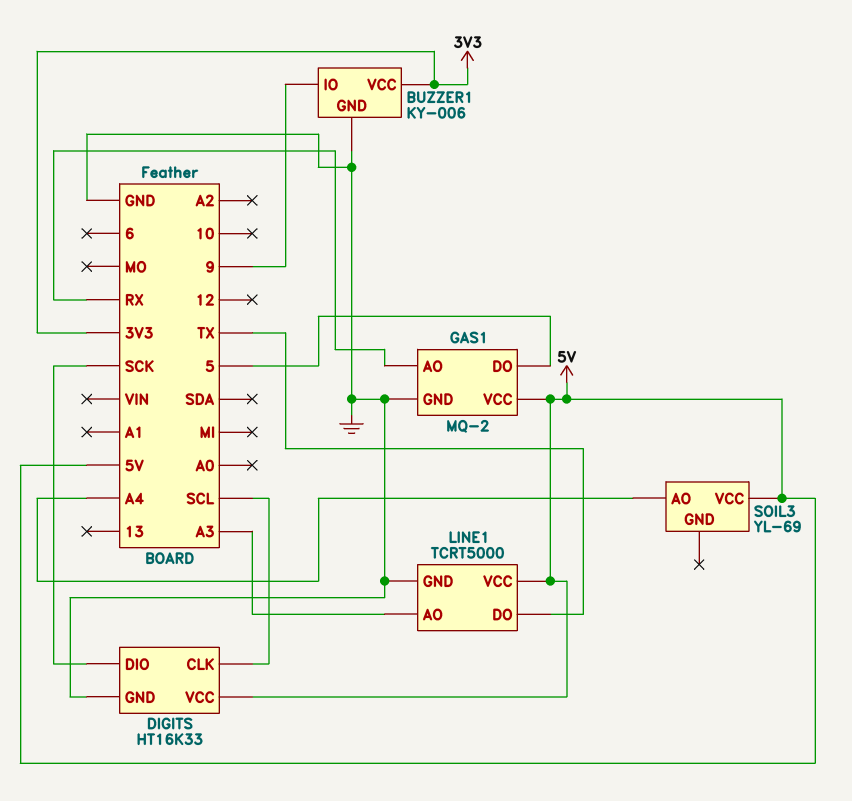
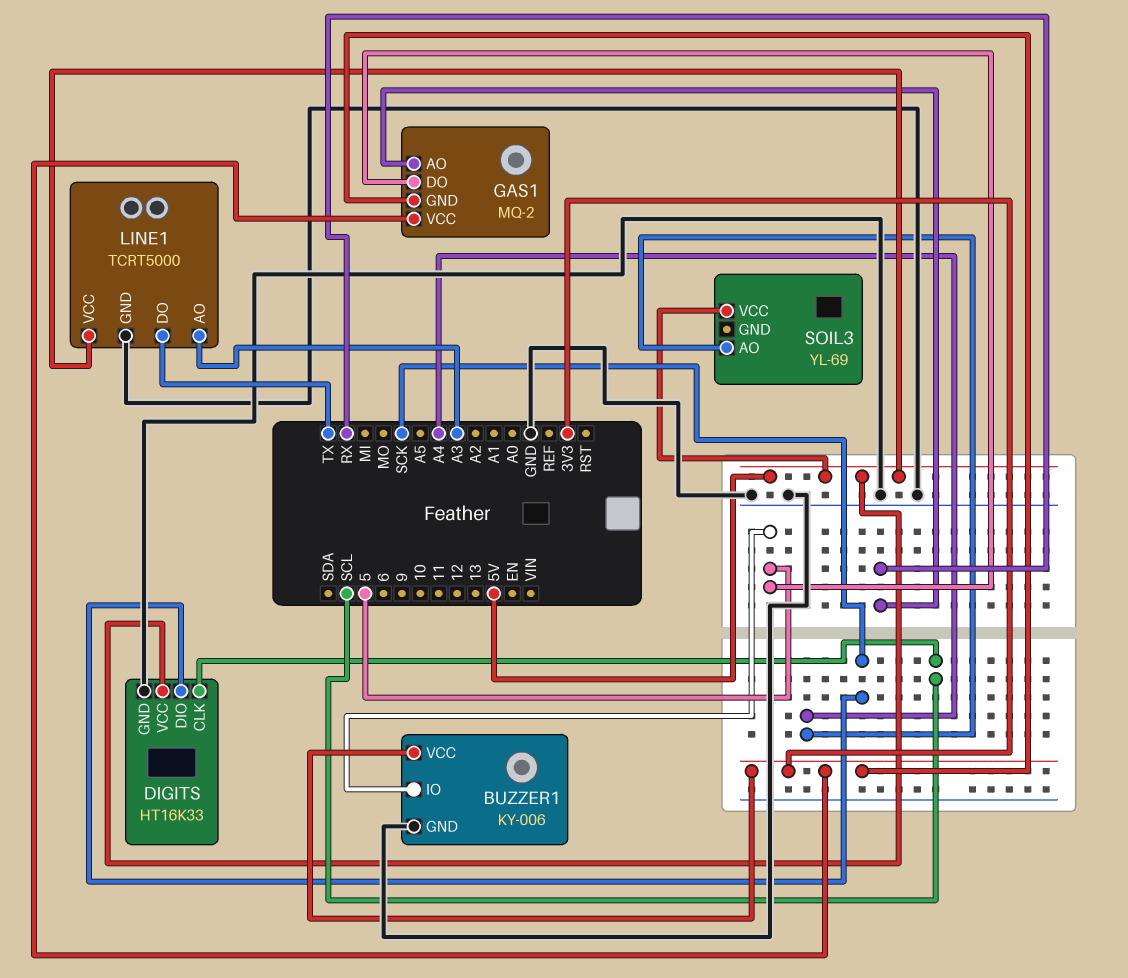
BUZZER1 pin IO: 9 -> 5
GAS1 pin GND: GND -> 3V3
GAS1 pin VCC: 5V -> 3V3

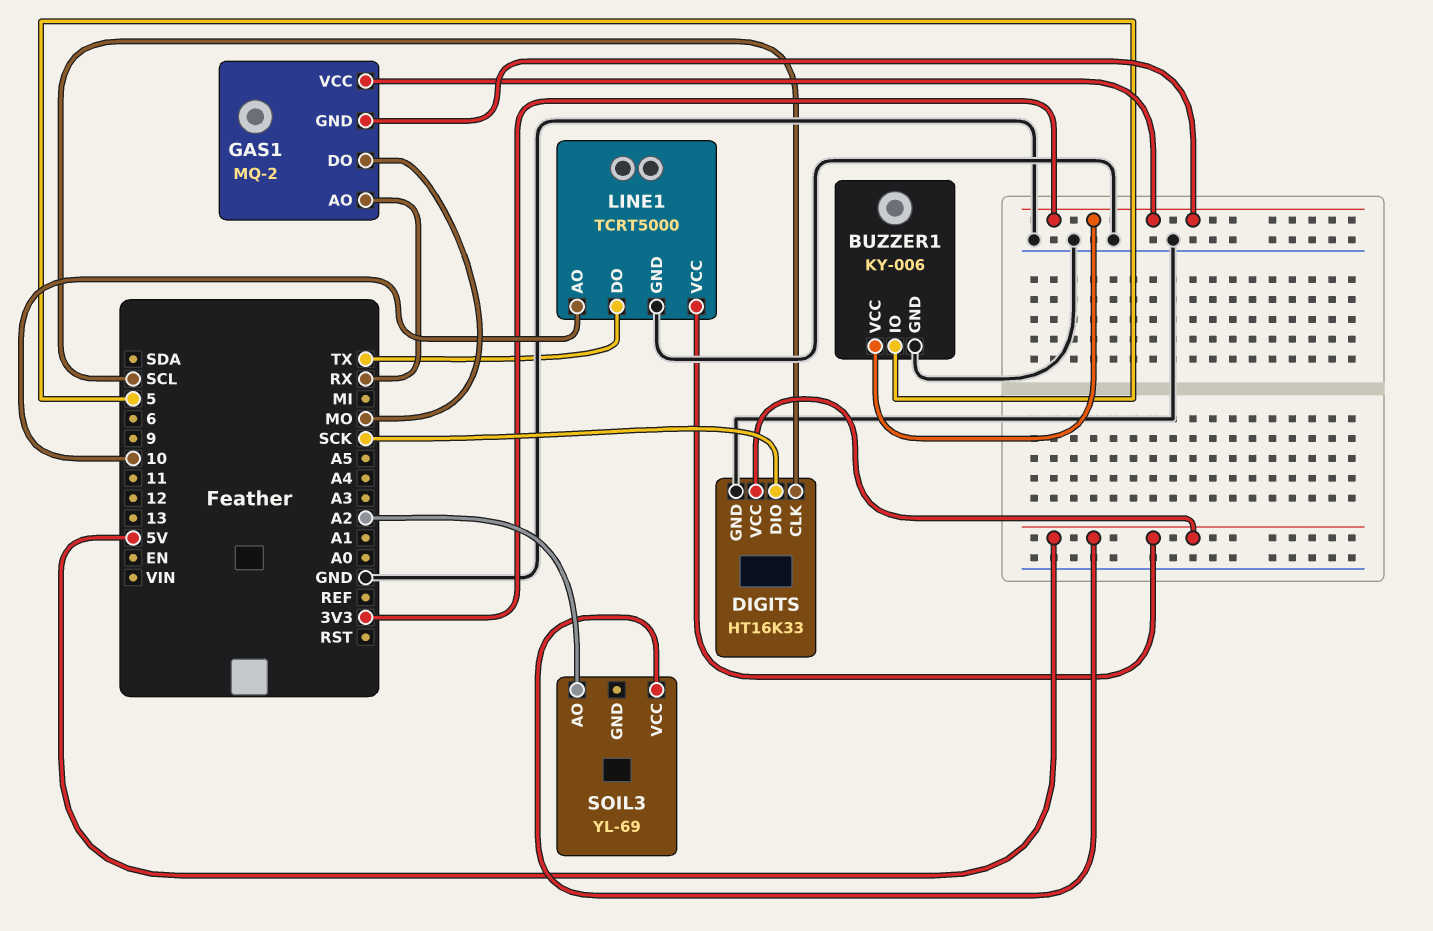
GAS1 pin DO: 5 -> MO
LINE1 pin AO: A3 -> 10
SOIL3 pin AO: A4 -> A2

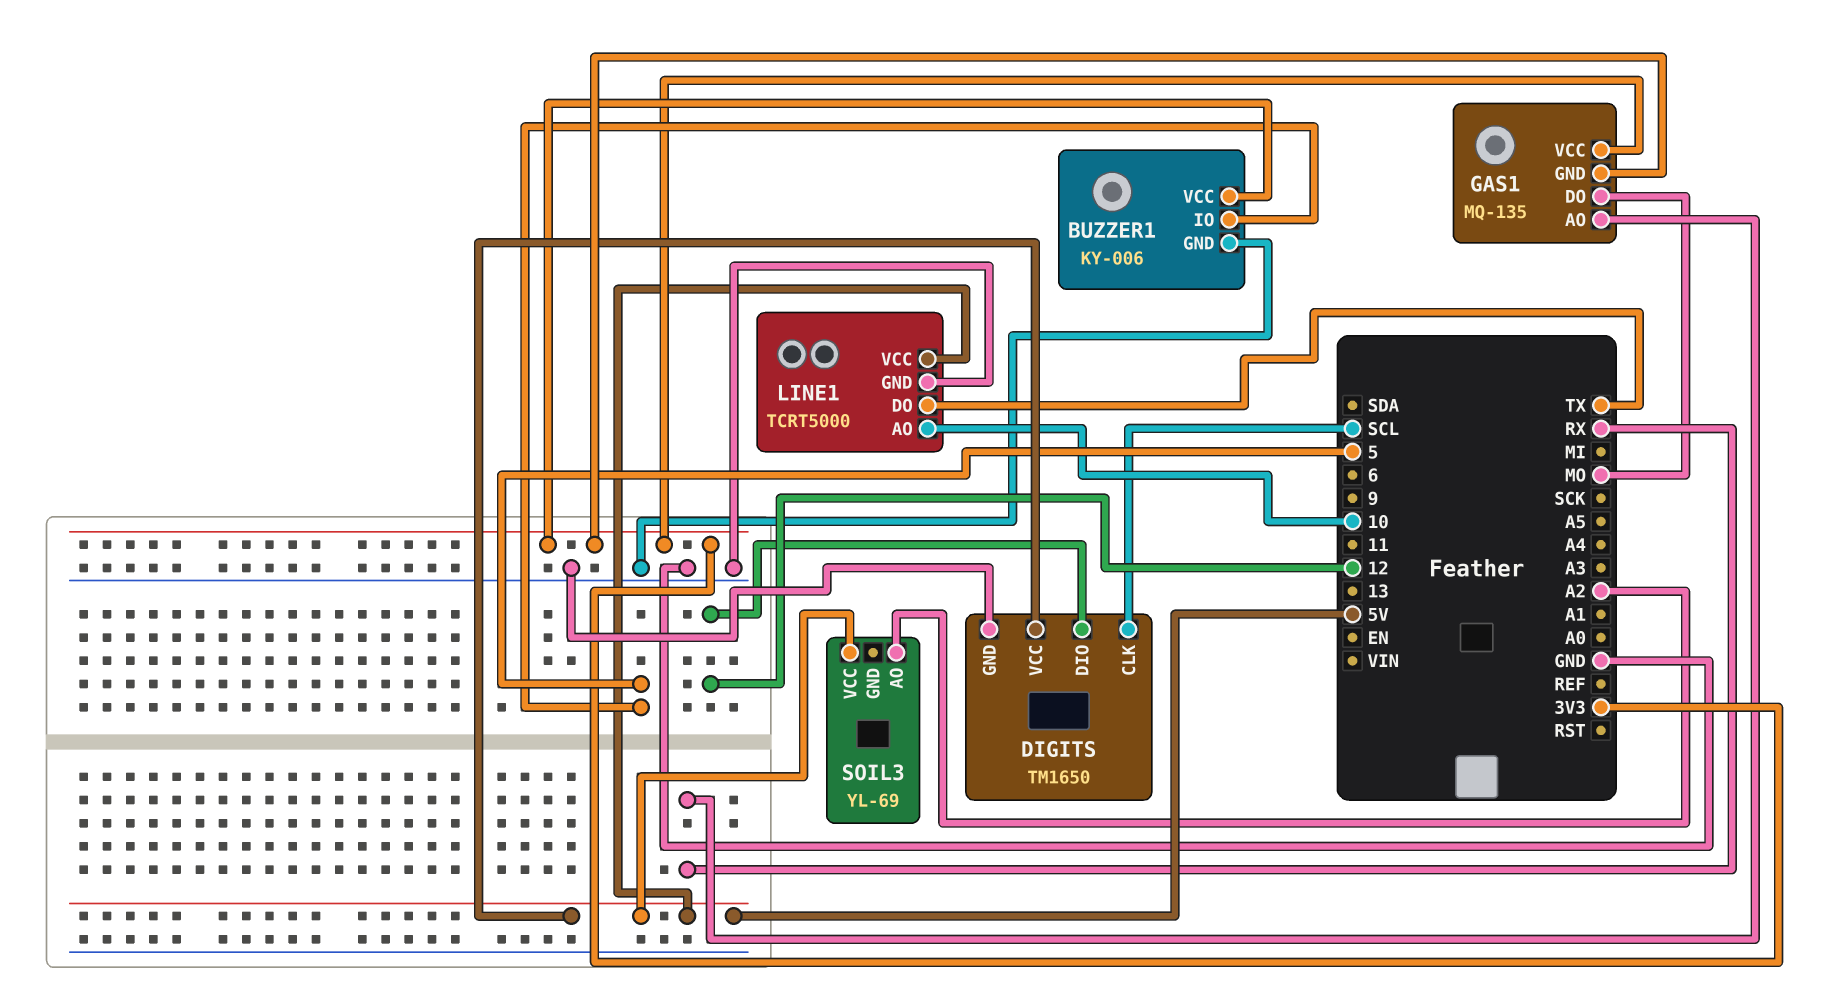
DIGITS: HT16K33 -> TM1650
DIGITS pin DIO: SCK -> 12
GAS1: MQ-2 -> MQ-135

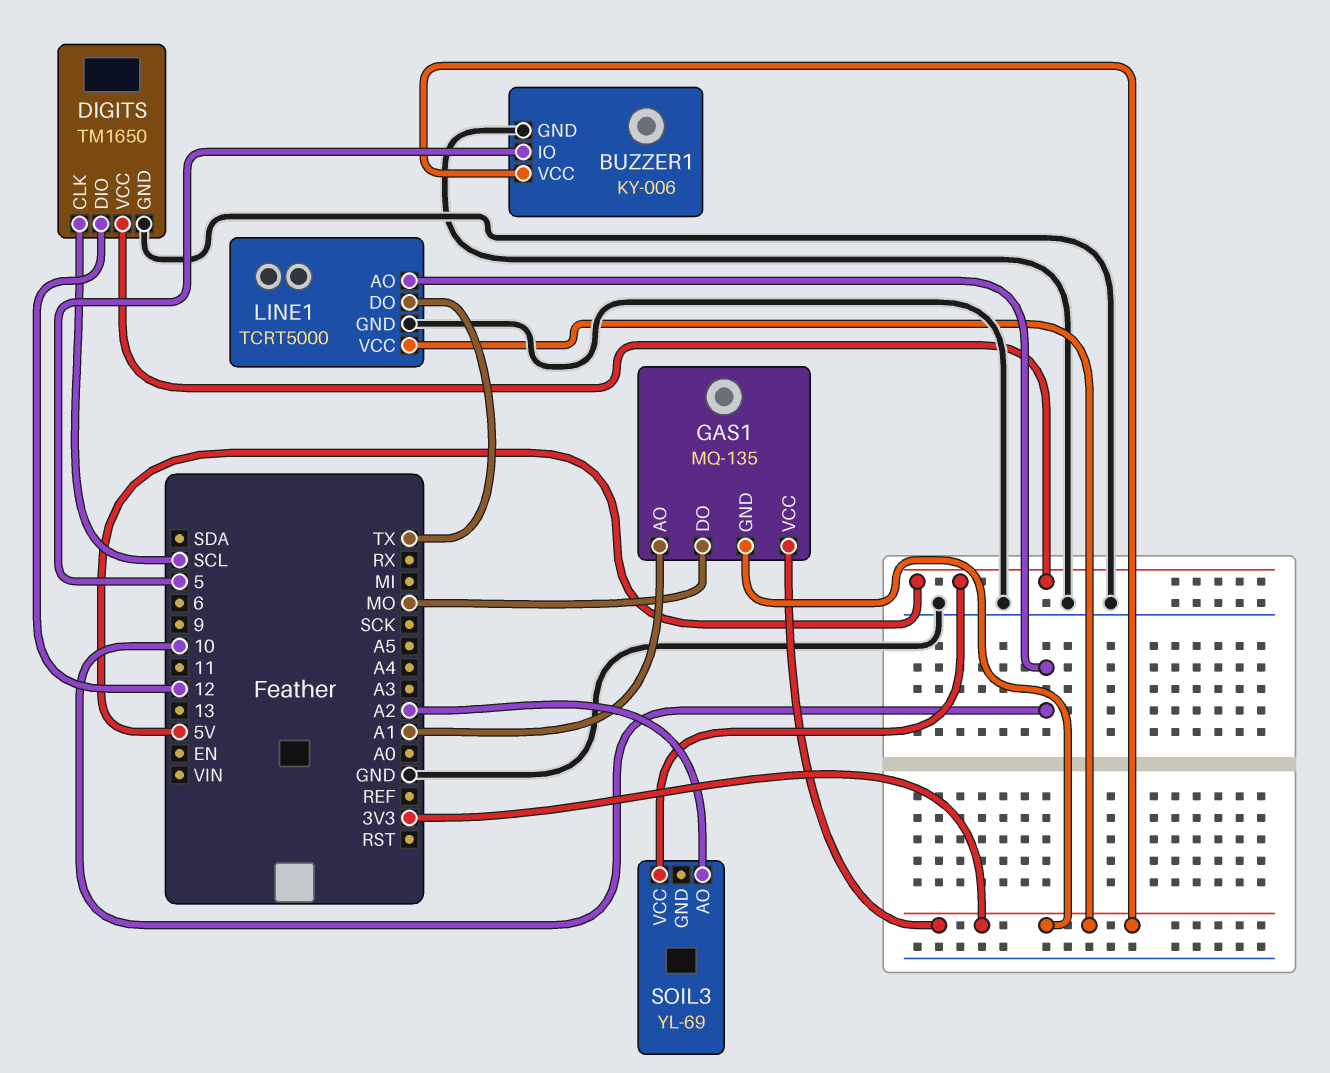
GAS1 pin AO: RX -> A1
LINE1 pin VCC: 5V -> 3V3

